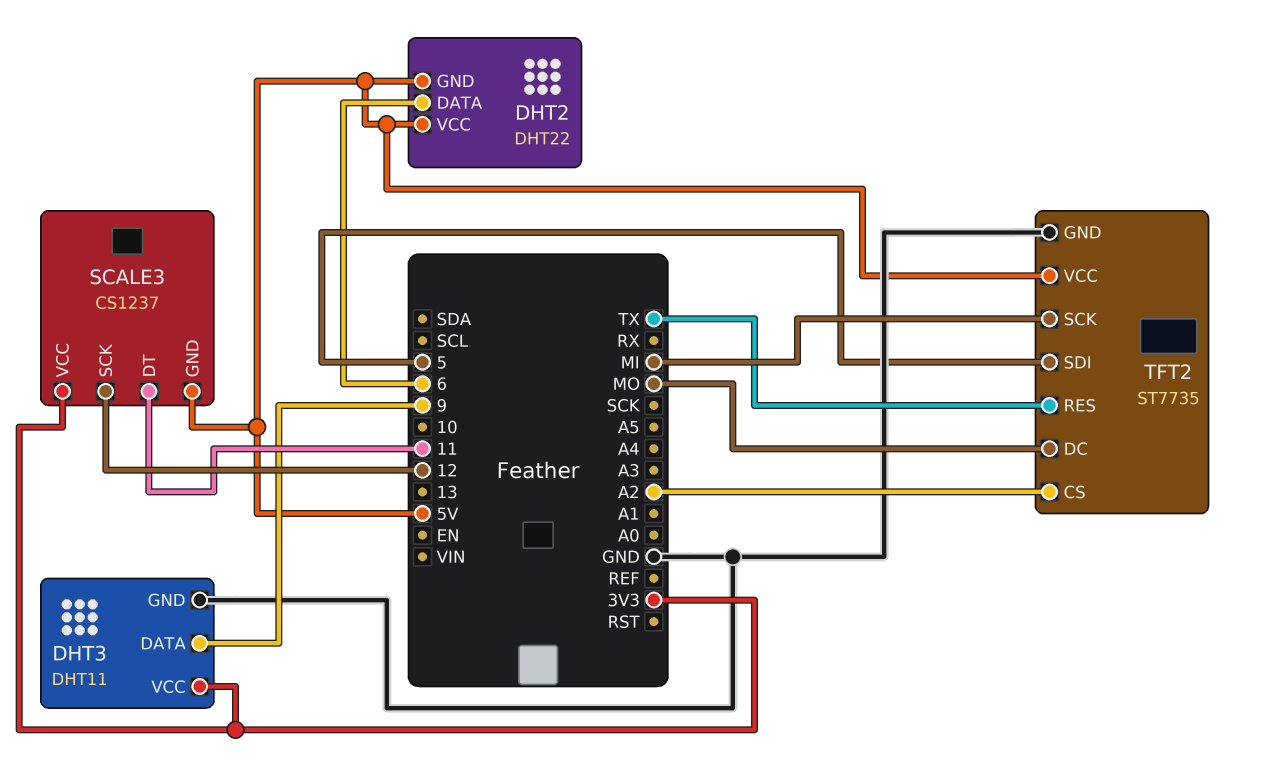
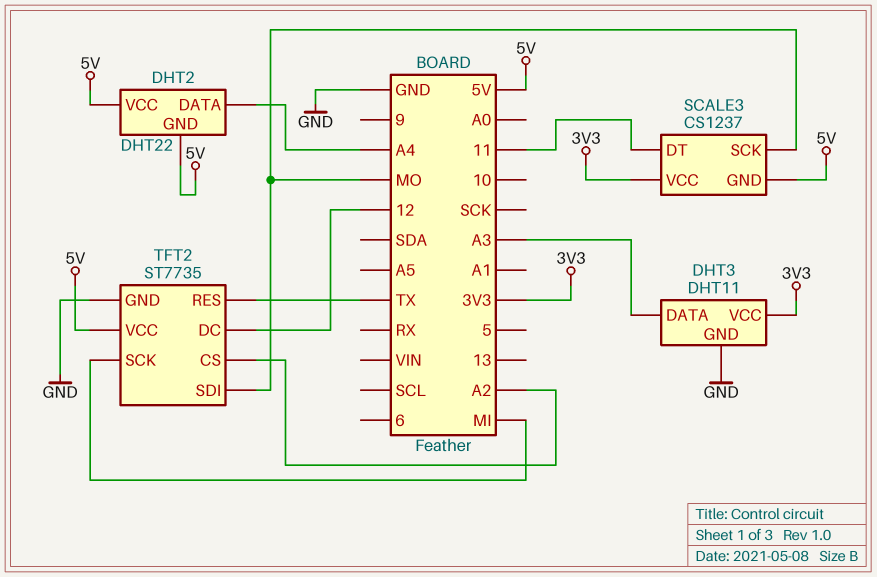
DHT2 pin DATA: 6 -> A4
DHT3 pin DATA: 9 -> A3
SCALE3 pin SCK: 12 -> MO
TFT2 pin DC: MO -> 12
TFT2 pin SDI: 5 -> MO

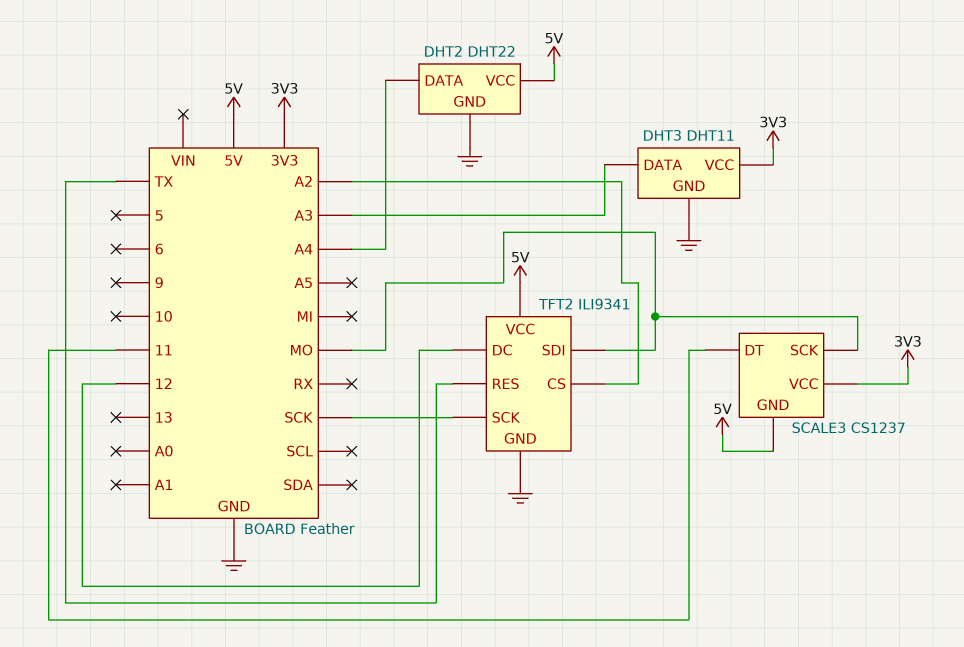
DHT2 pin GND: 5V -> GND
TFT2: ST7735 -> ILI9341
TFT2 pin SCK: MI -> SCK

